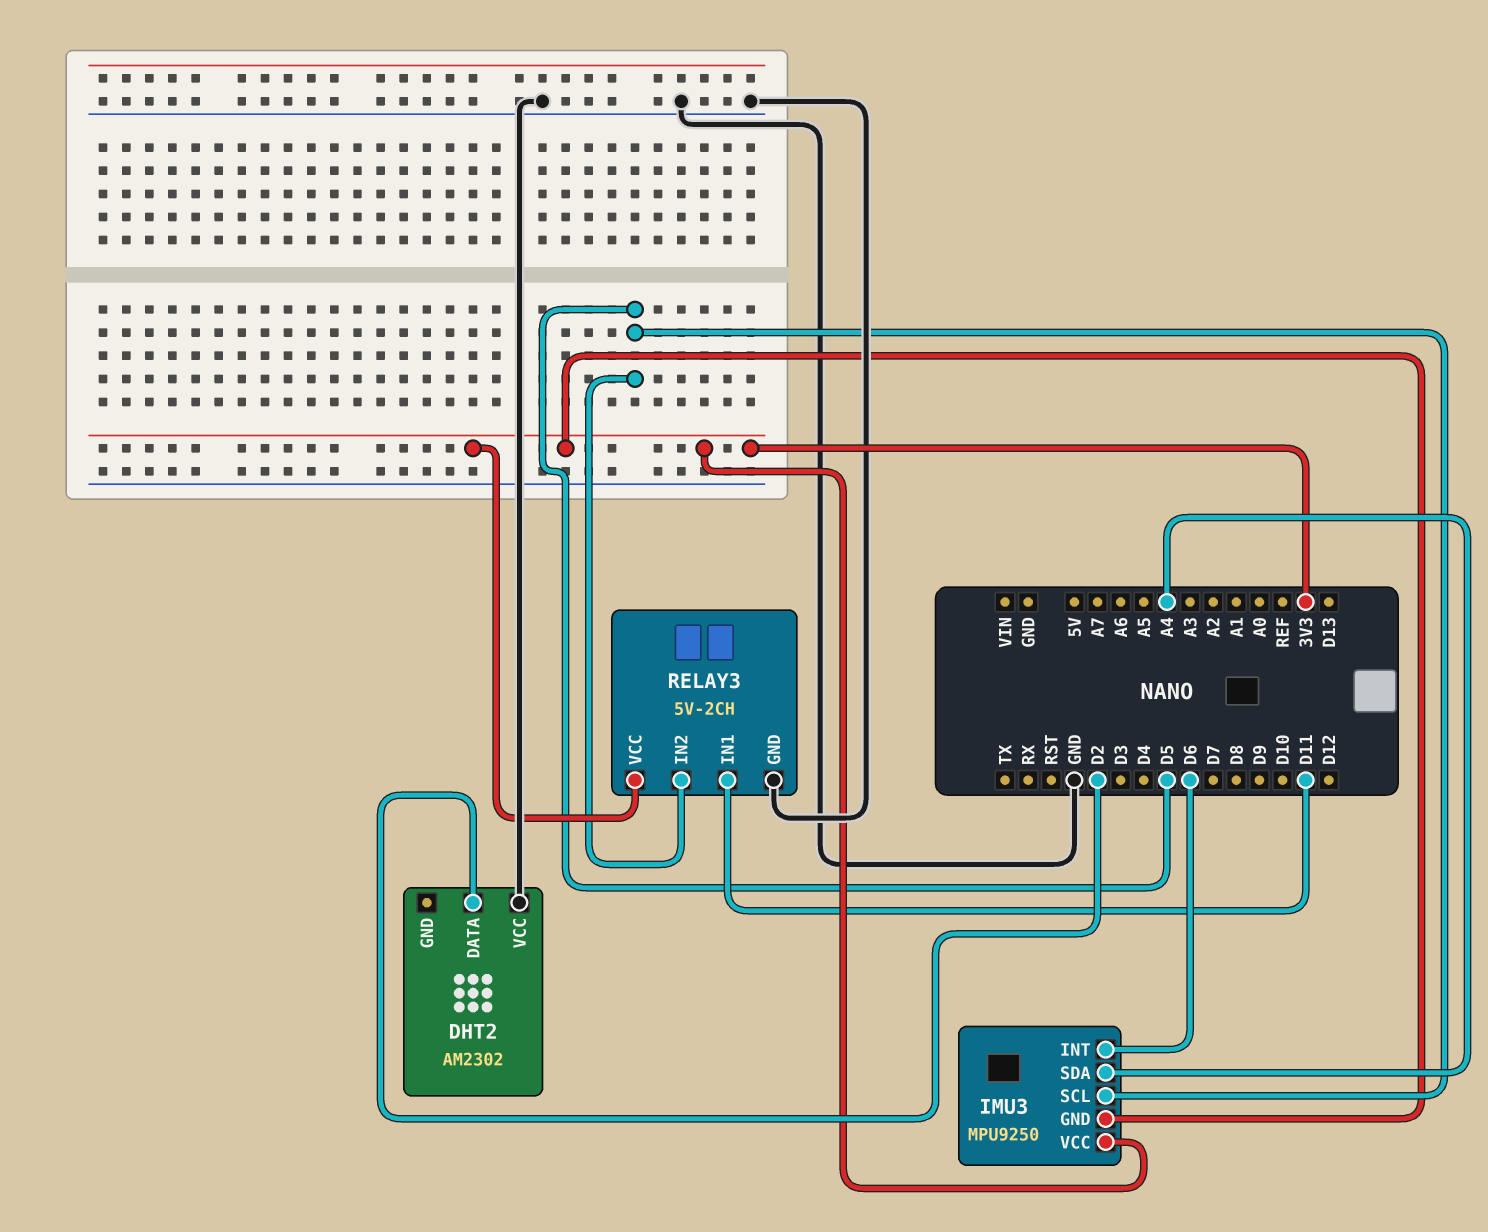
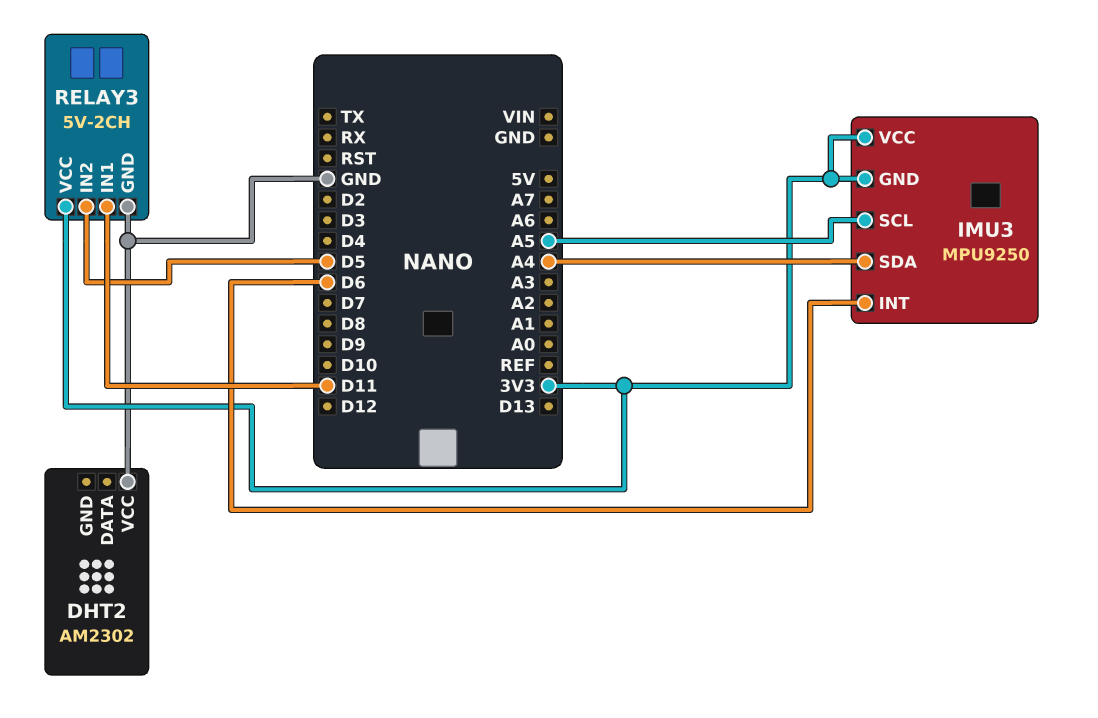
DHT2 pin DATA: D2 -> none
IMU3 pin SCL: D5 -> A5

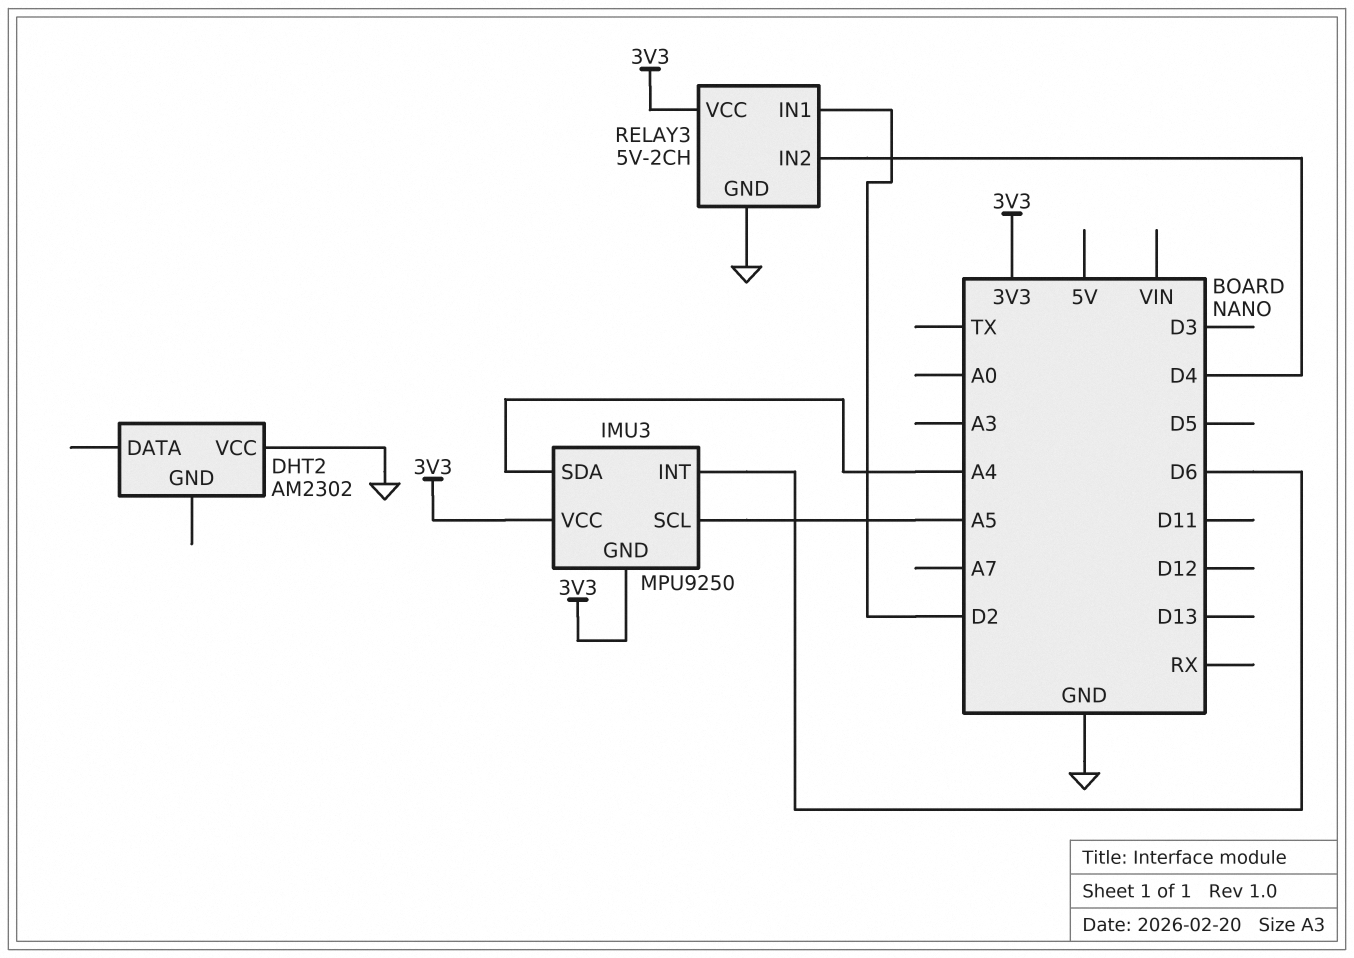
RELAY3 pin IN1: D11 -> D2
RELAY3 pin IN2: D5 -> D4

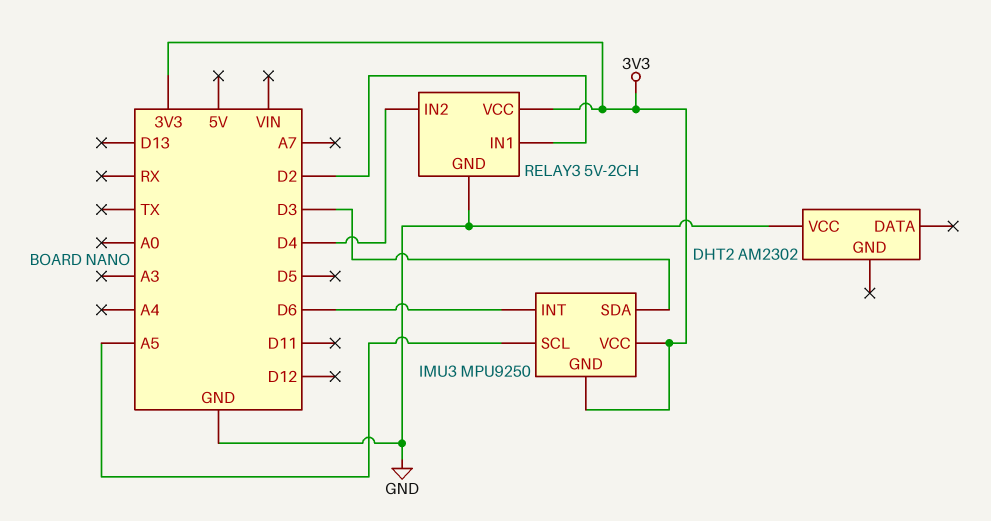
IMU3 pin SDA: A4 -> D3

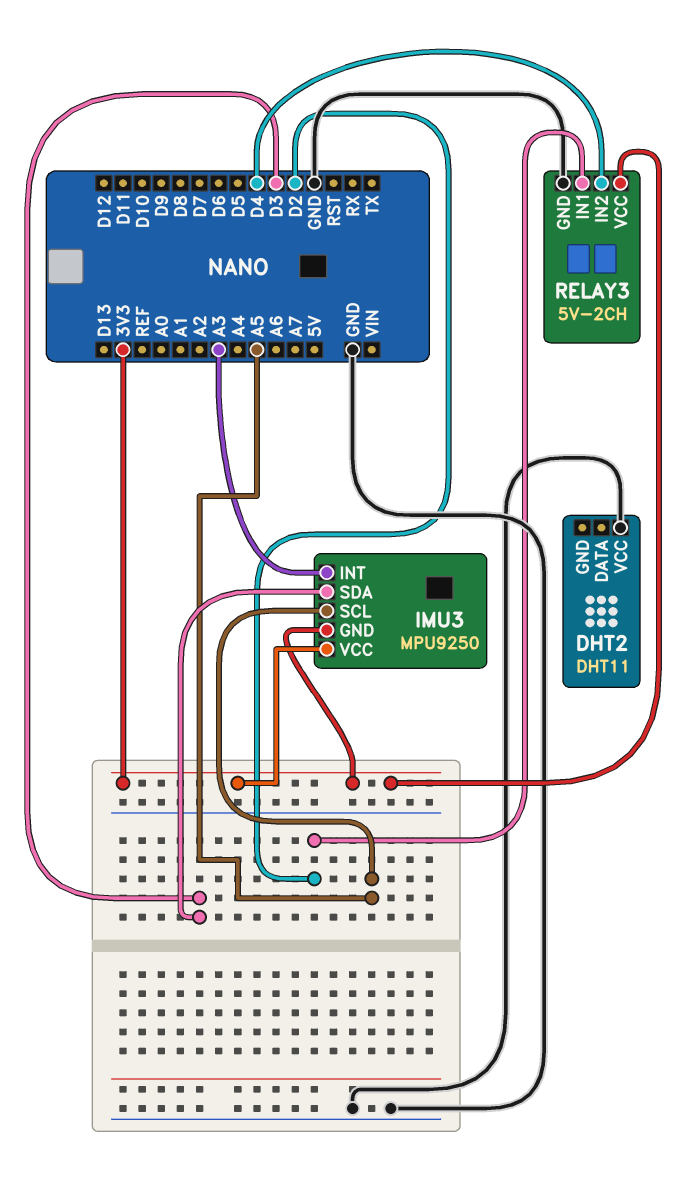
DHT2: AM2302 -> DHT11
IMU3 pin INT: D6 -> A3

